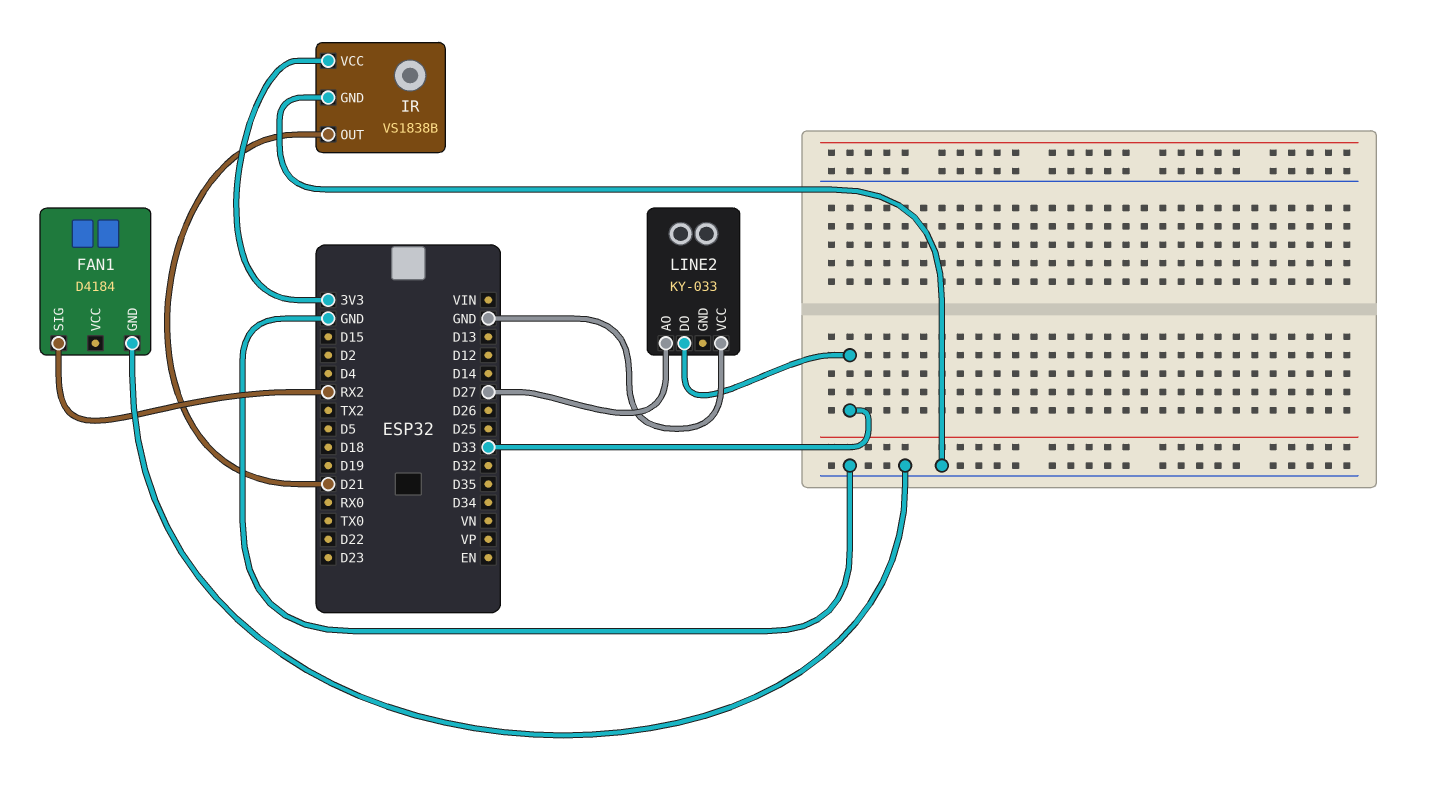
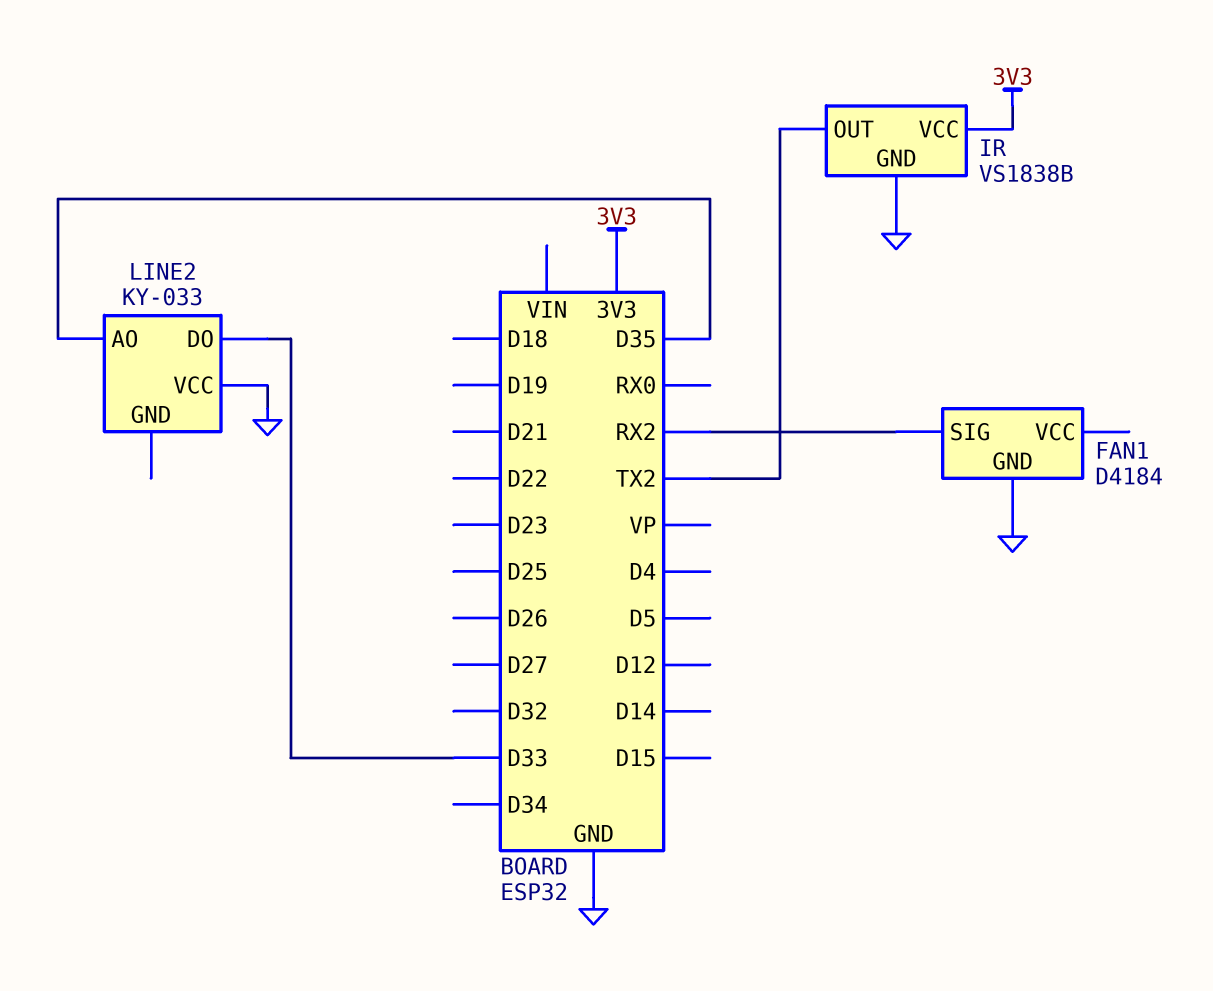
IR pin OUT: D21 -> TX2
LINE2 pin AO: D27 -> D35

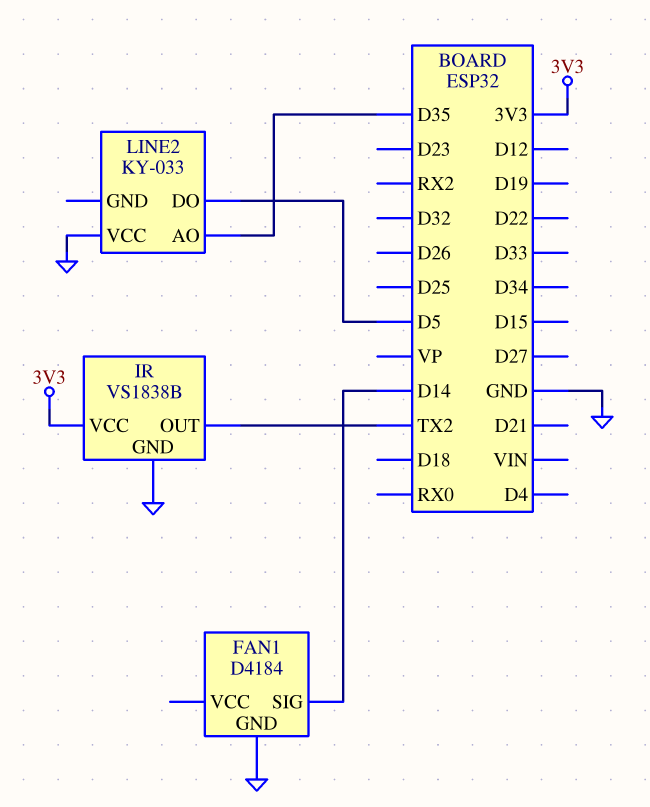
FAN1 pin SIG: RX2 -> D14
LINE2 pin DO: D33 -> D5

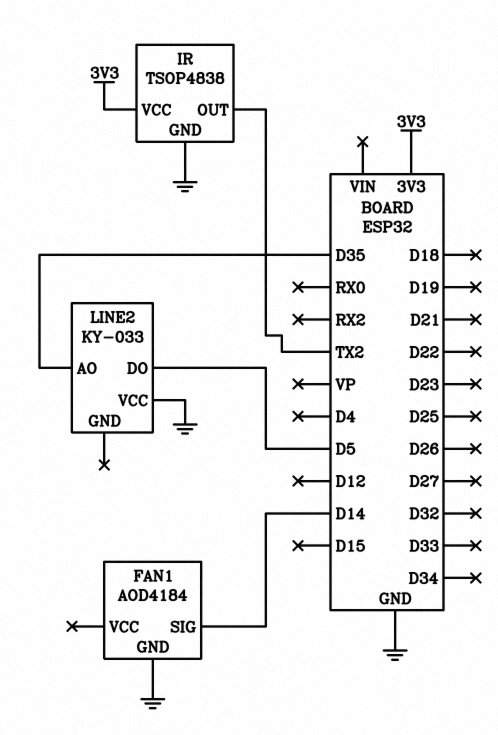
FAN1: D4184 -> AOD4184
IR: VS1838B -> TSOP4838

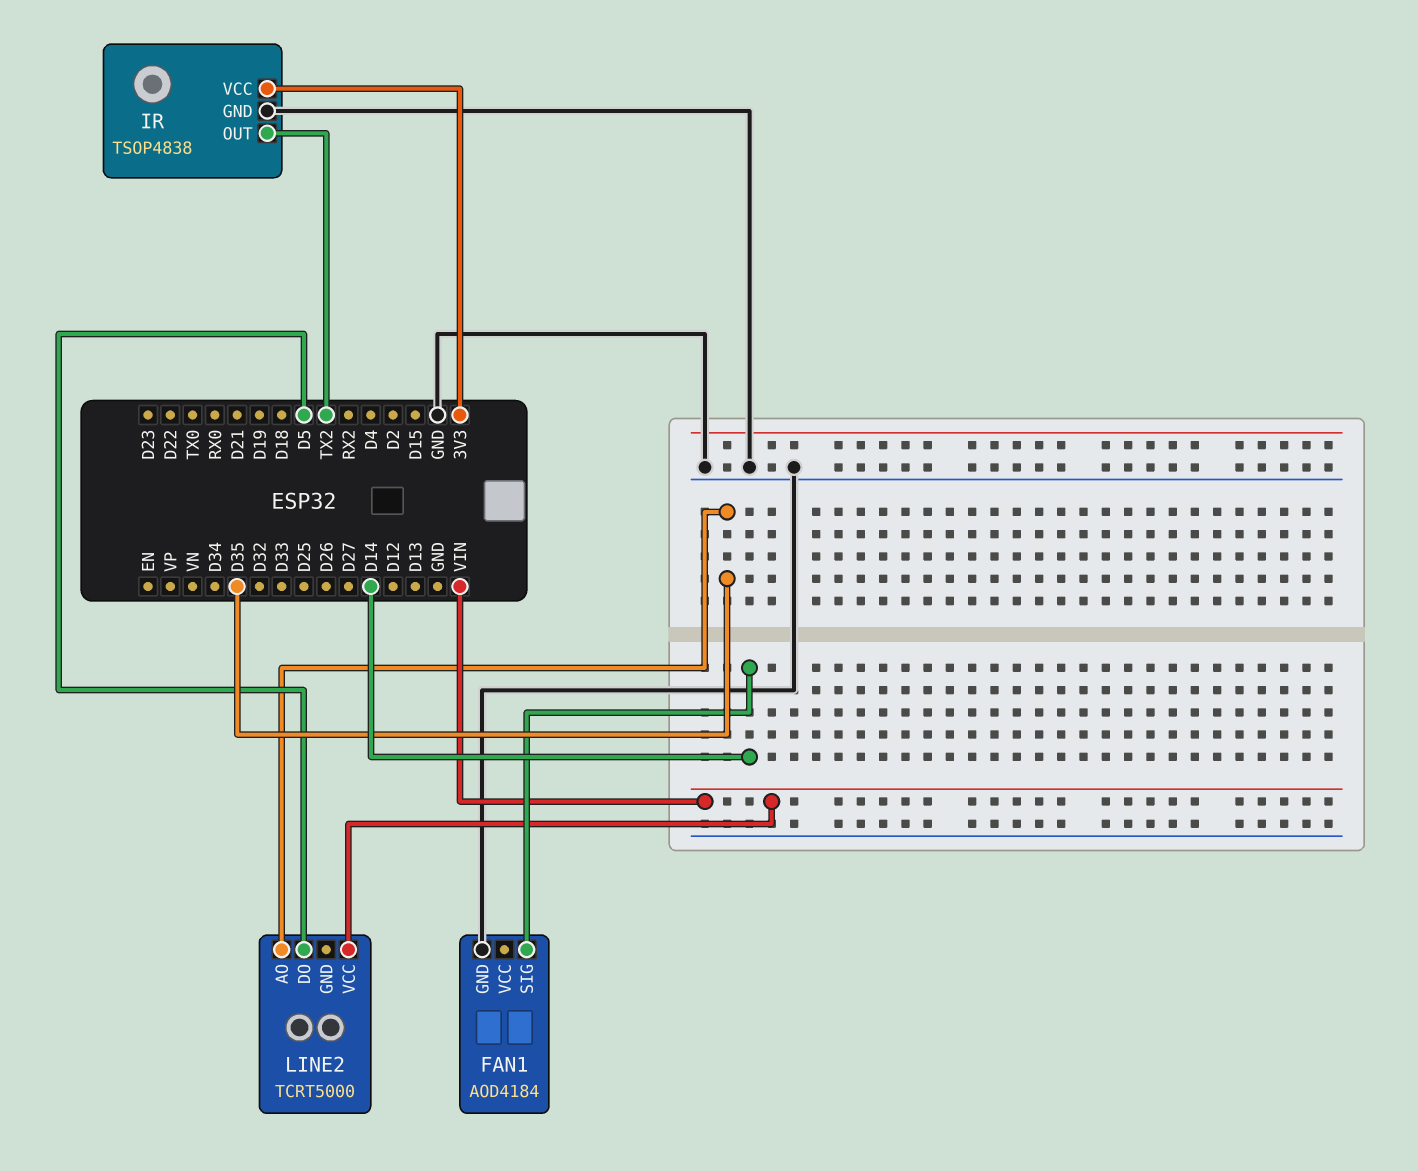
LINE2: KY-033 -> TCRT5000
LINE2 pin VCC: GND -> VIN

